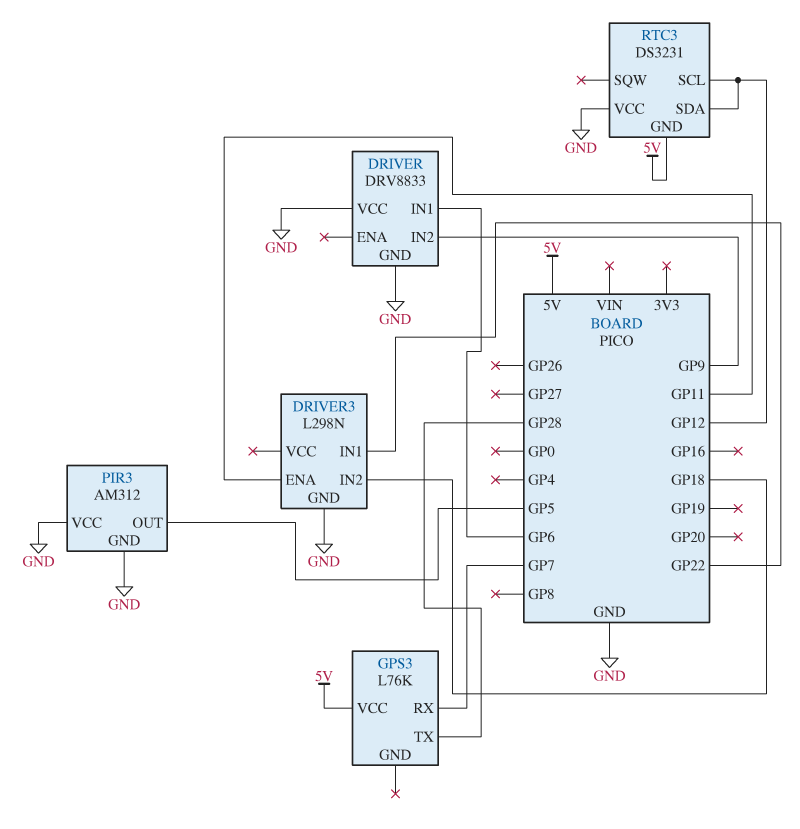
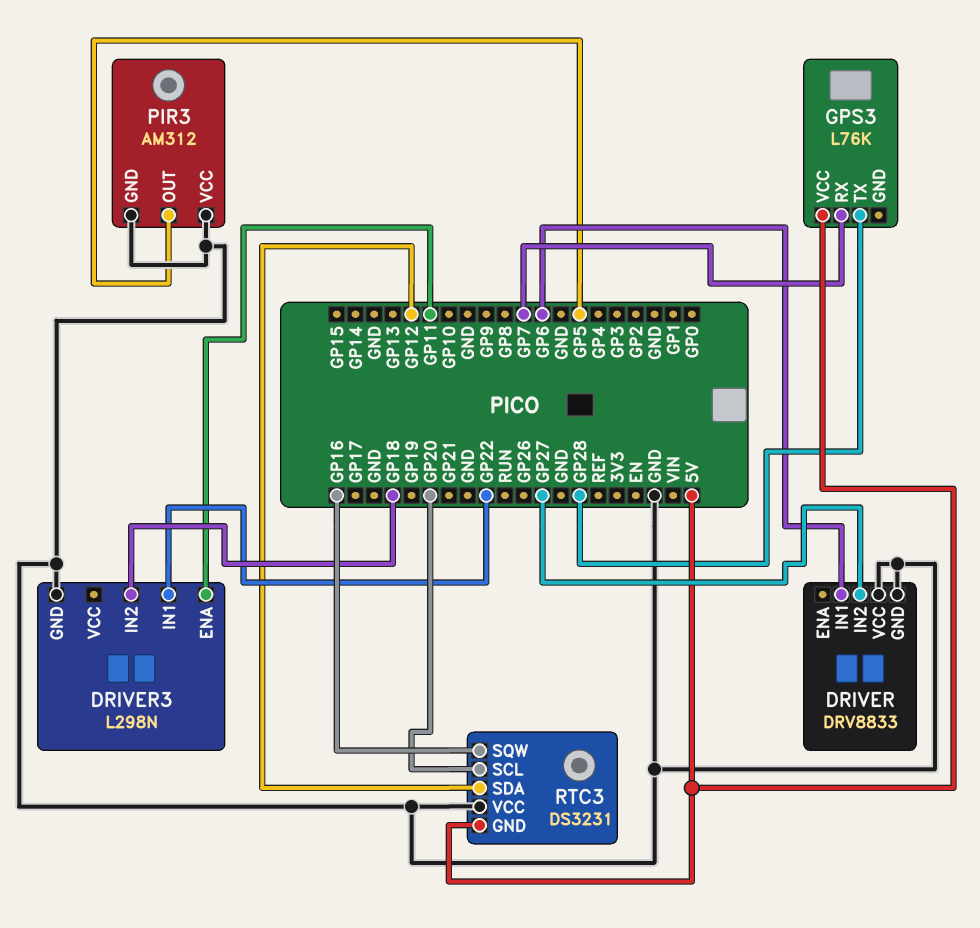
DRIVER pin IN2: GP9 -> GP27
RTC3 pin SCL: GP12 -> GP20
RTC3 pin SQW: none -> GP16

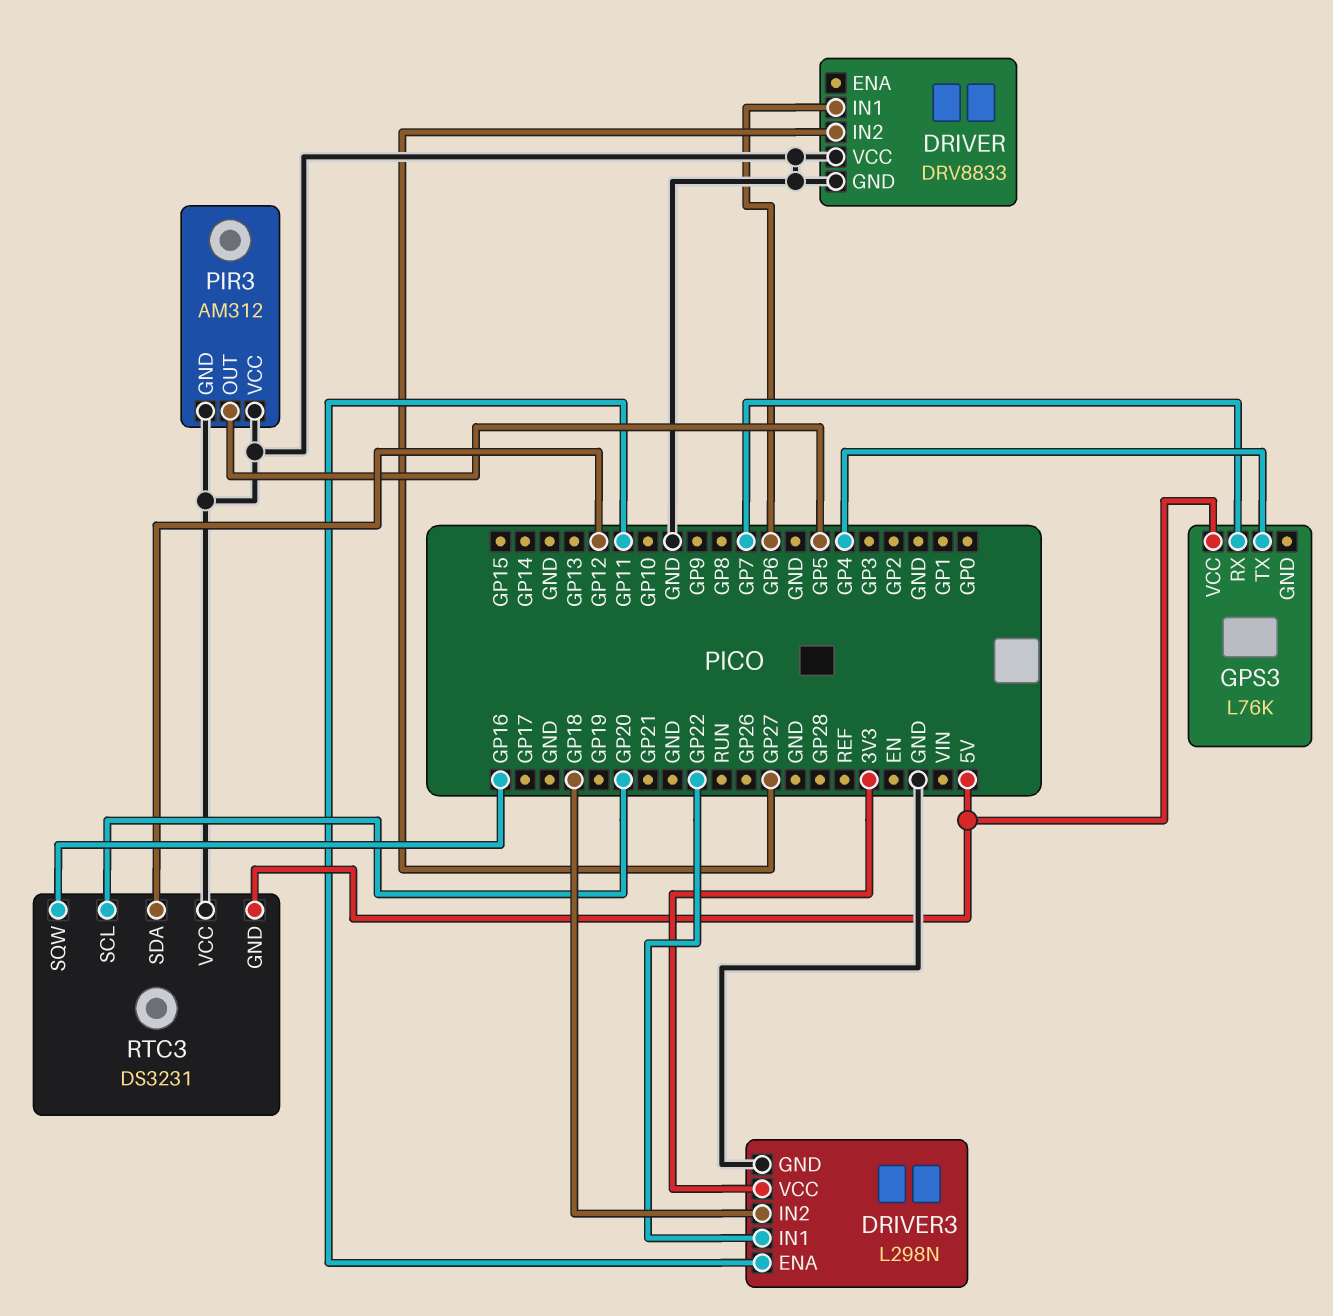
DRIVER3 pin VCC: none -> 3V3
GPS3 pin TX: GP28 -> GP4

